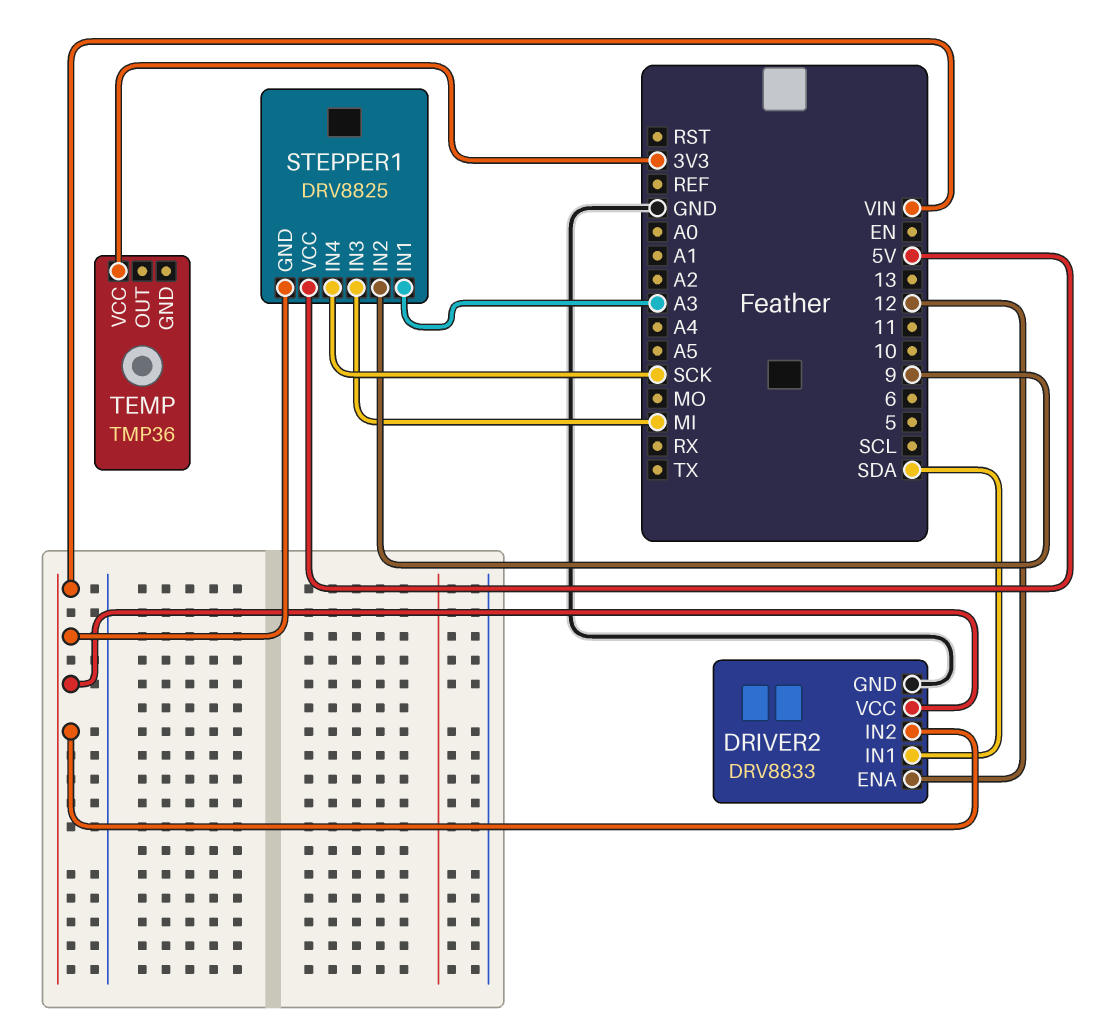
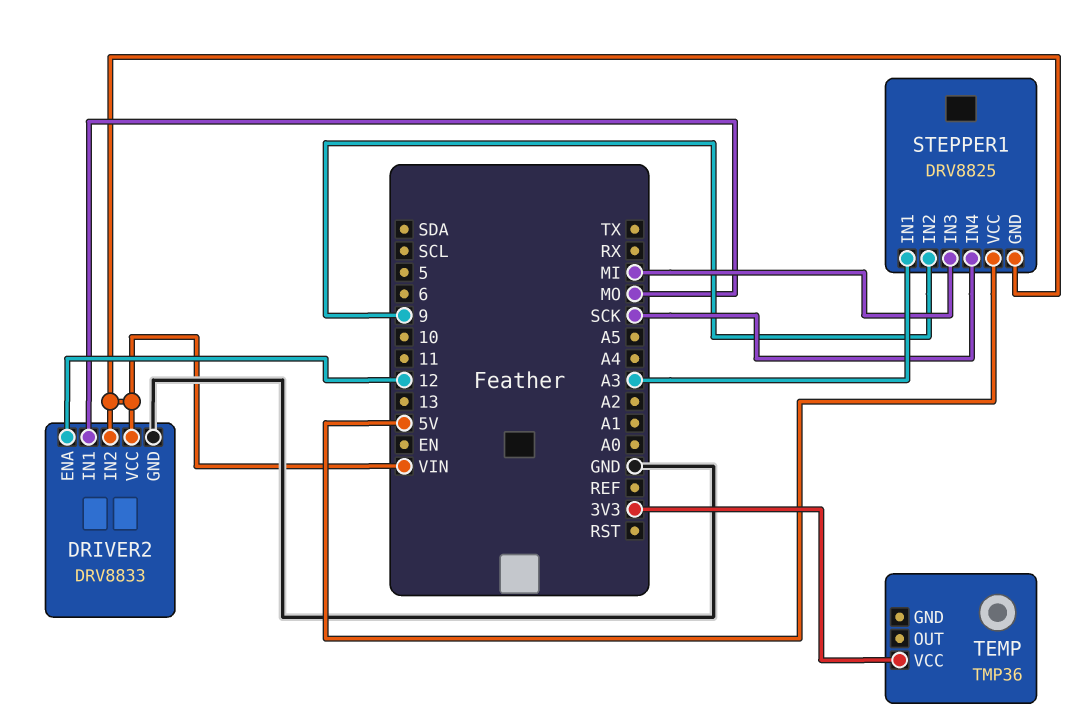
DRIVER2 pin IN1: SDA -> MO

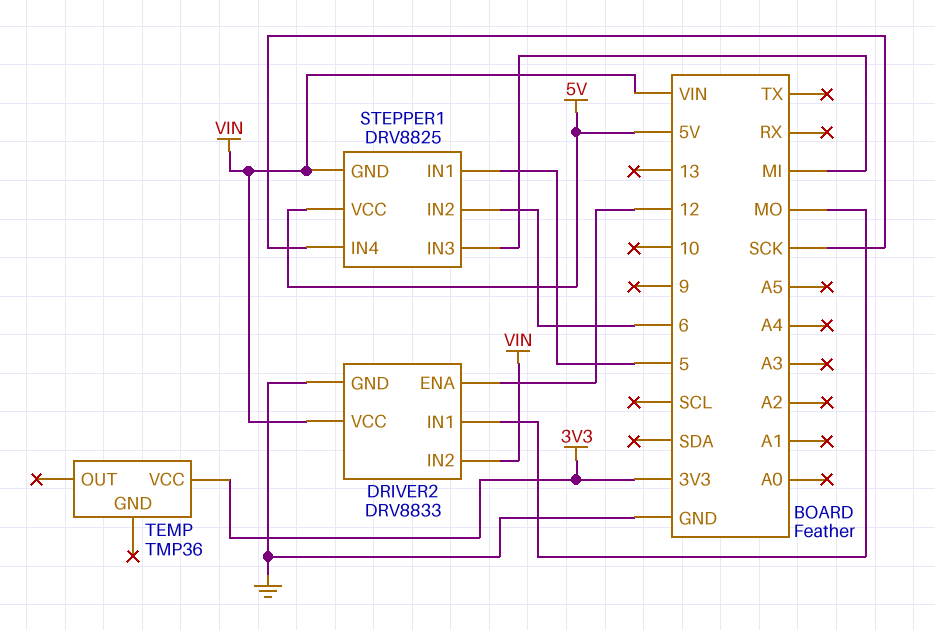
STEPPER1 pin IN1: A3 -> 5
STEPPER1 pin IN2: 9 -> 6

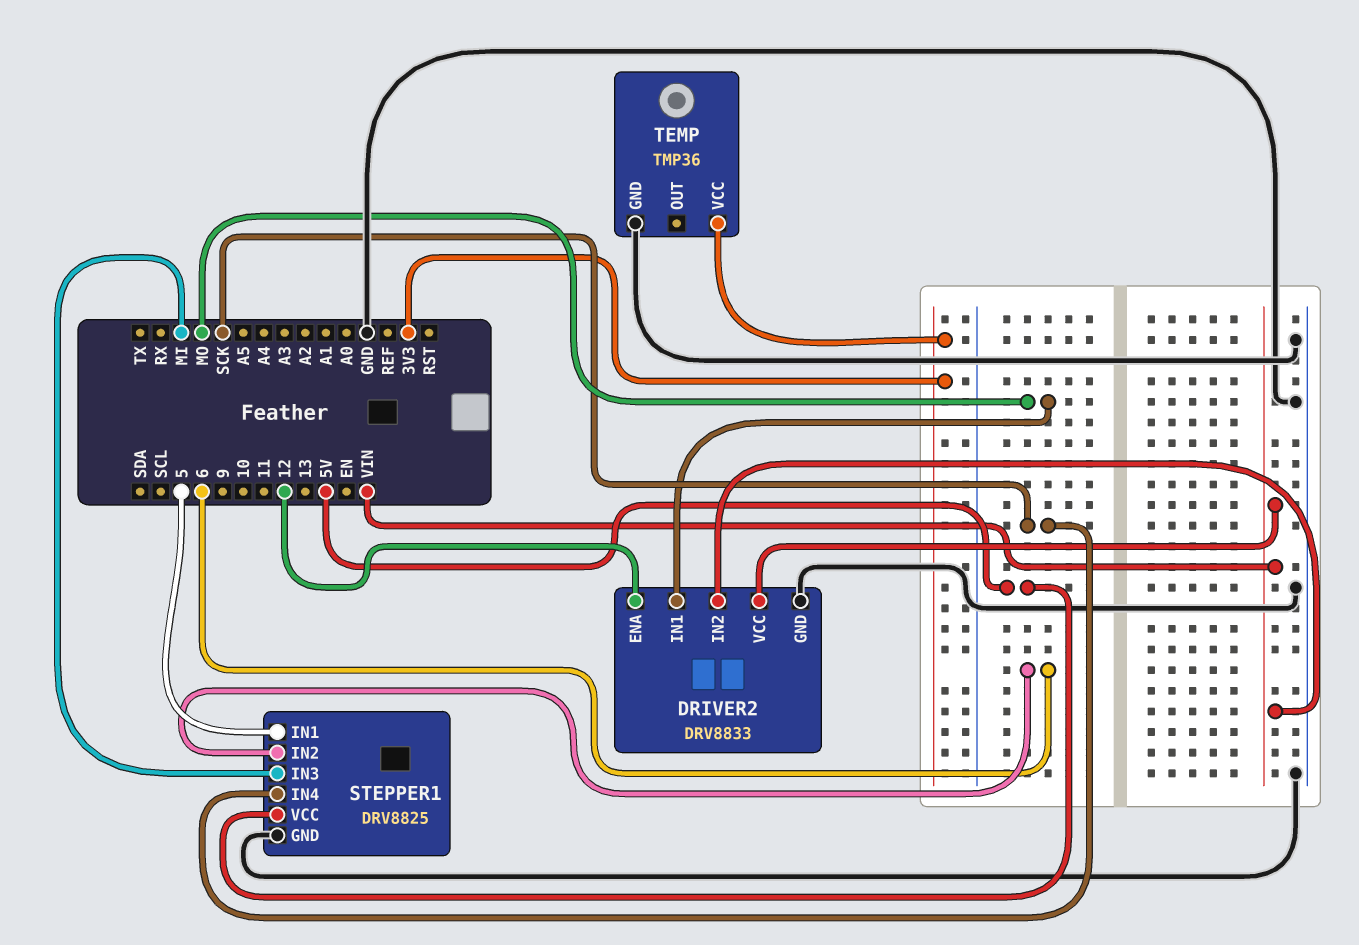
STEPPER1 pin GND: VIN -> GND
TEMP pin GND: none -> GND

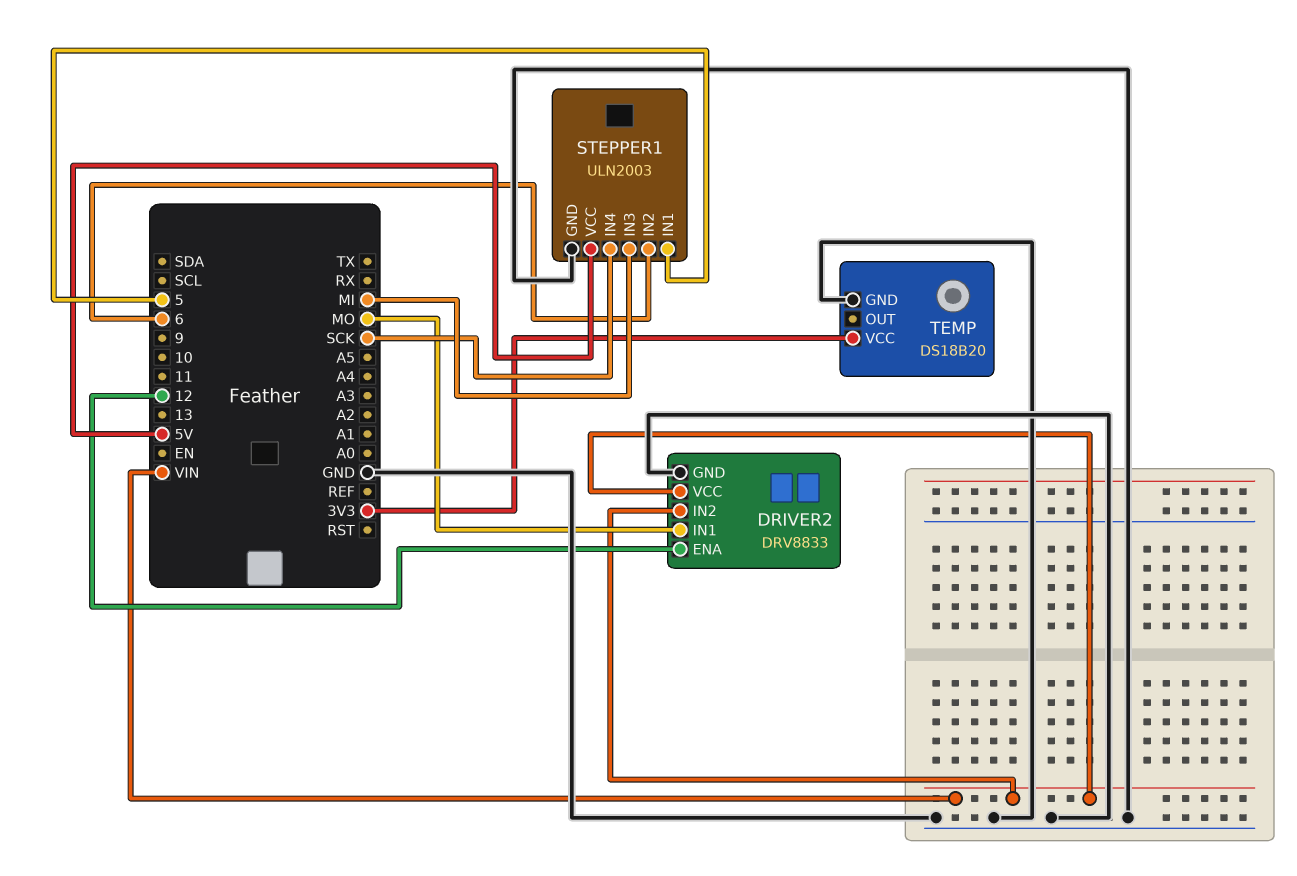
STEPPER1: DRV8825 -> ULN2003
TEMP: TMP36 -> DS18B20

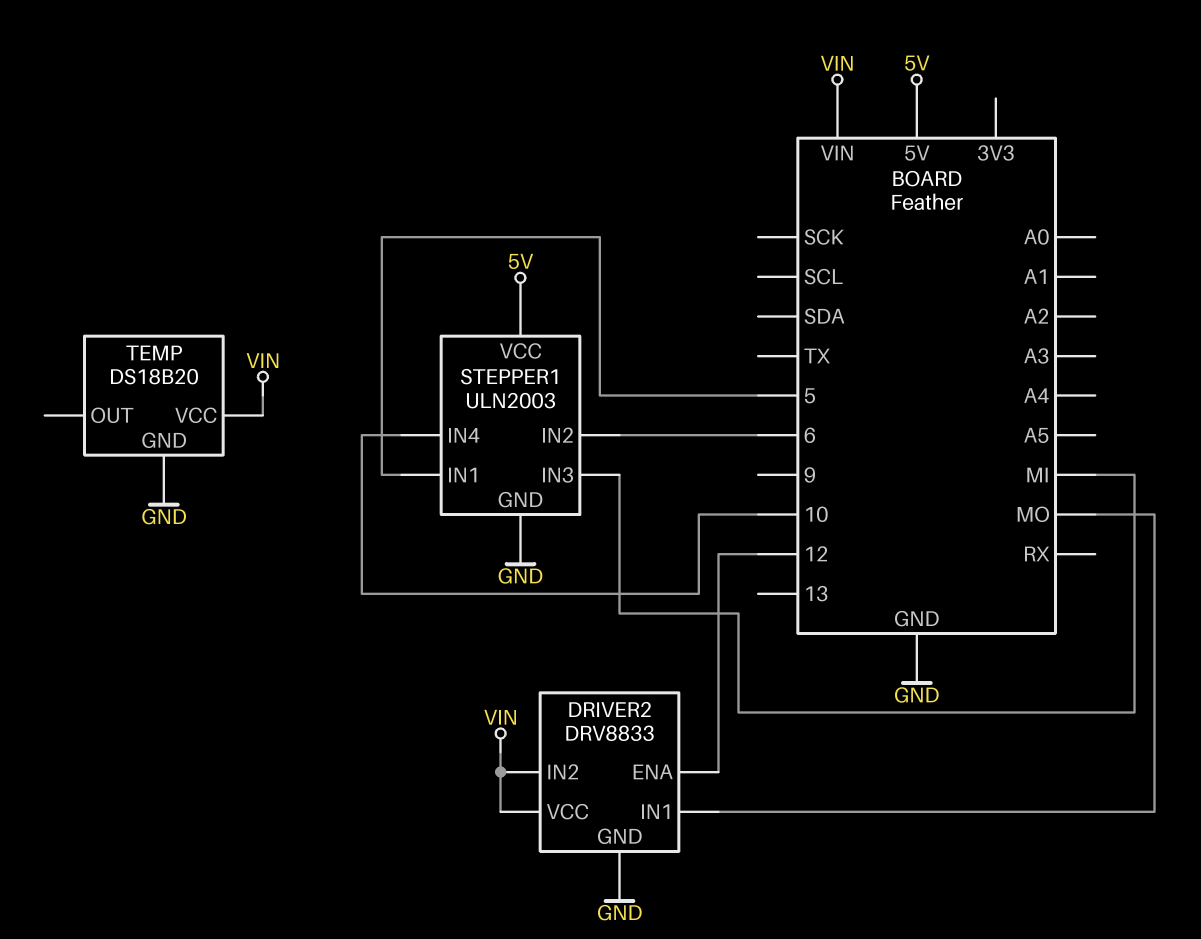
STEPPER1 pin IN4: SCK -> 10
TEMP pin VCC: 3V3 -> VIN

